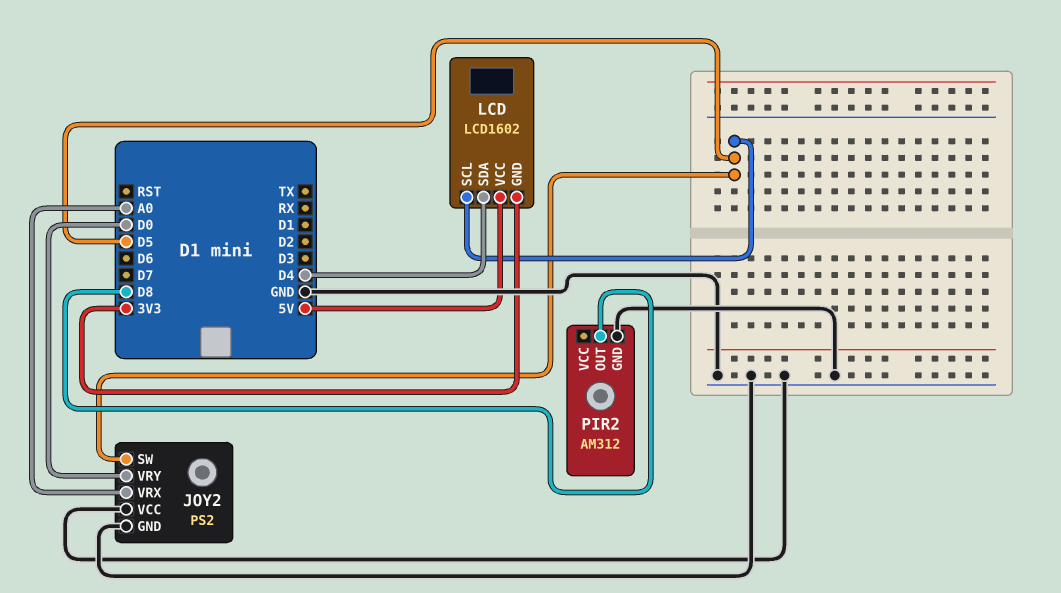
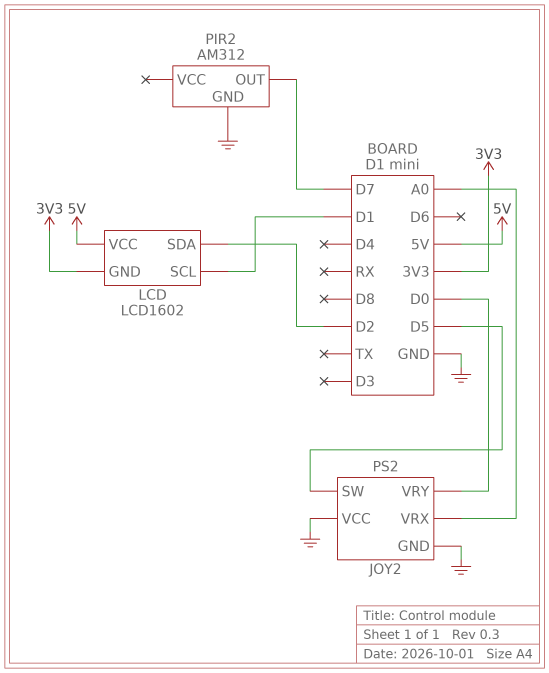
LCD pin SCL: D5 -> D1
LCD pin SDA: D4 -> D2
PIR2 pin OUT: D8 -> D7

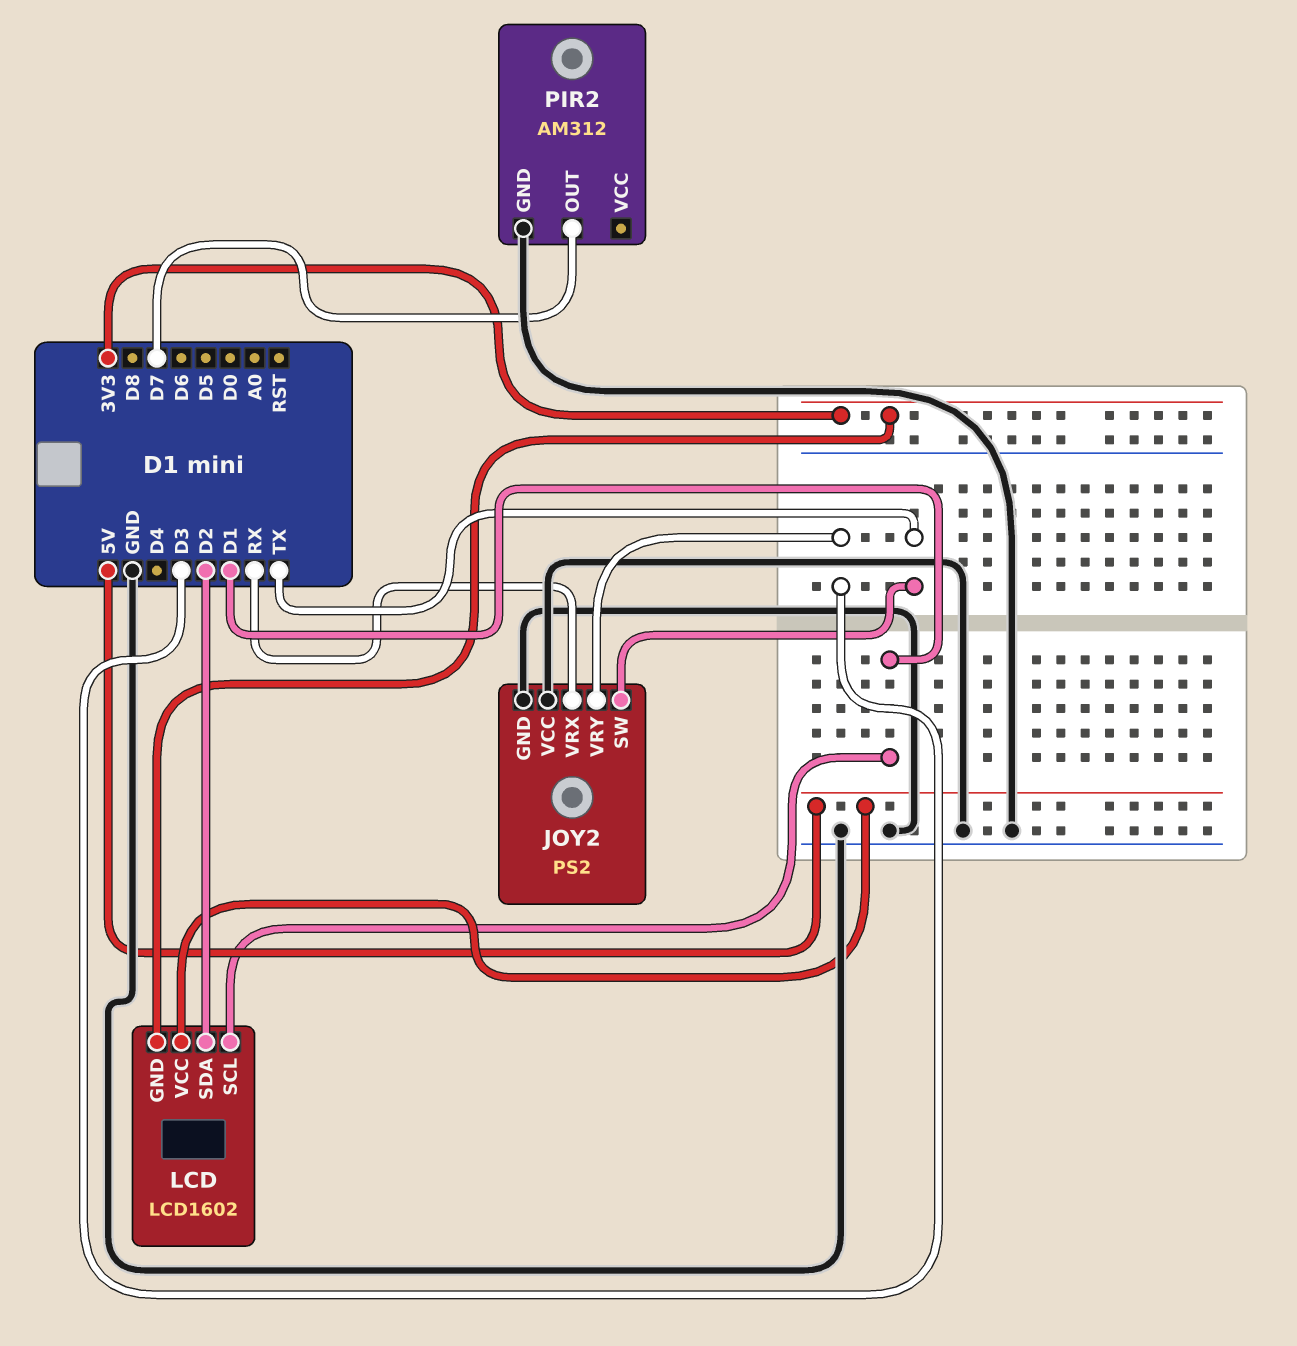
JOY2 pin SW: D5 -> TX
JOY2 pin VRX: A0 -> RX
JOY2 pin VRY: D0 -> D3

